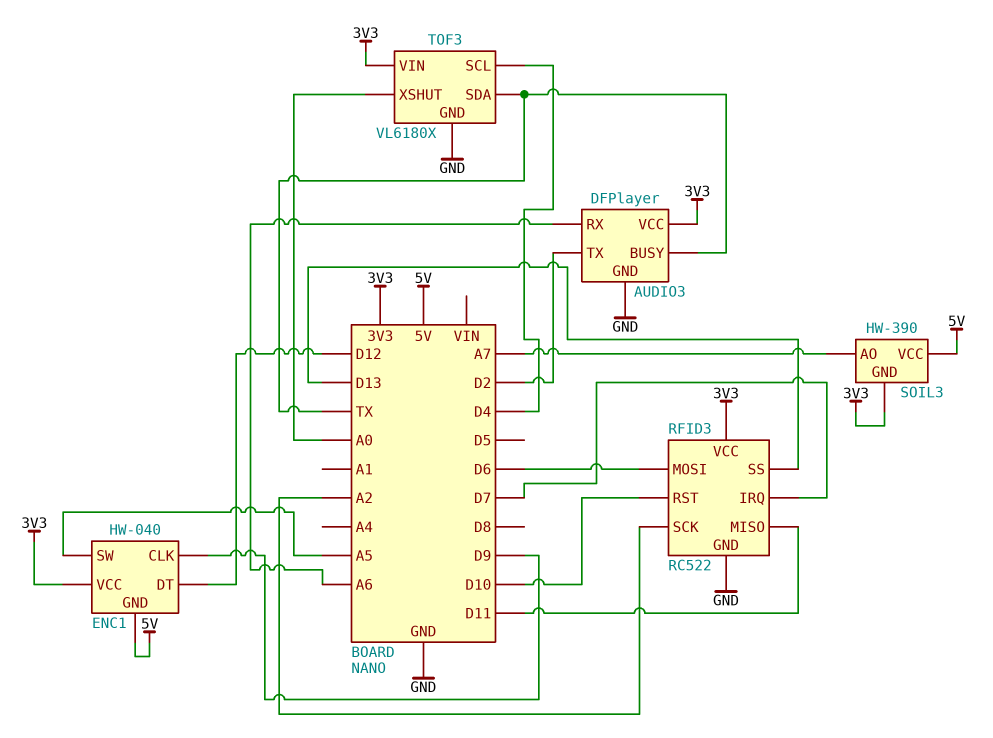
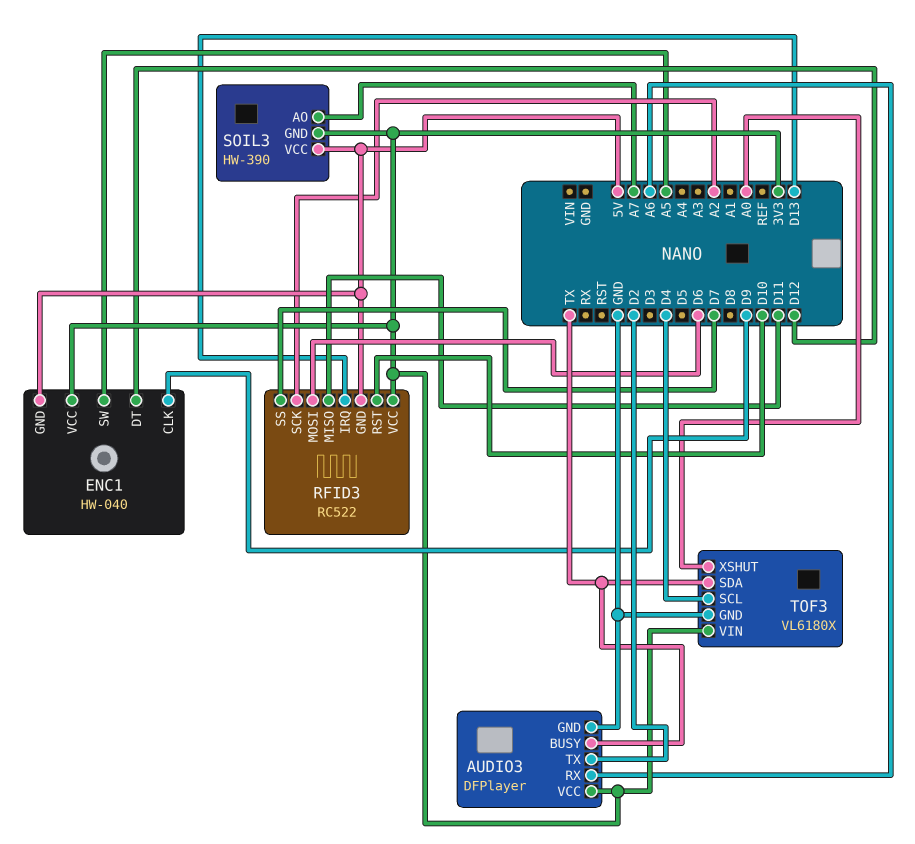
RFID3 pin GND: GND -> 5V
RFID3 pin IRQ: D7 -> D13
RFID3 pin SS: D13 -> D7

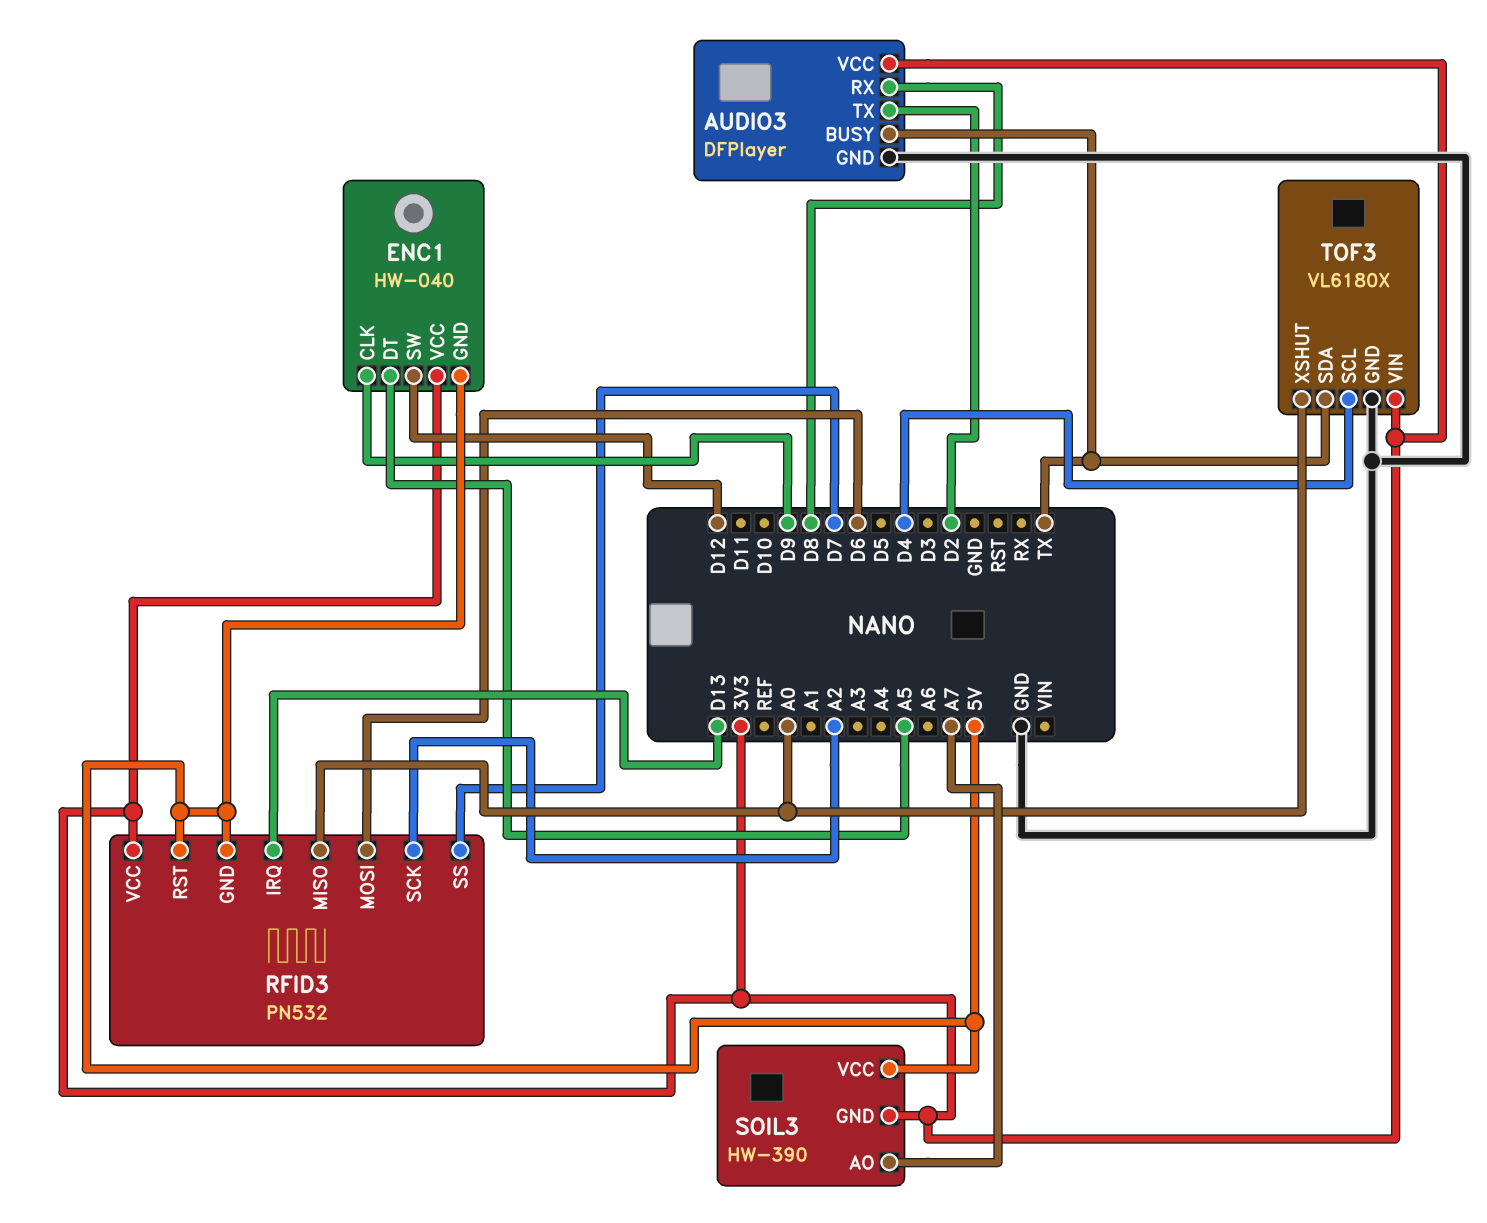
AUDIO3 pin RX: A6 -> D8
ENC1 pin DT: D12 -> A5
ENC1 pin SW: A5 -> D12
RFID3: RC522 -> PN532
RFID3 pin MISO: D11 -> A0
RFID3 pin RST: D10 -> 5V

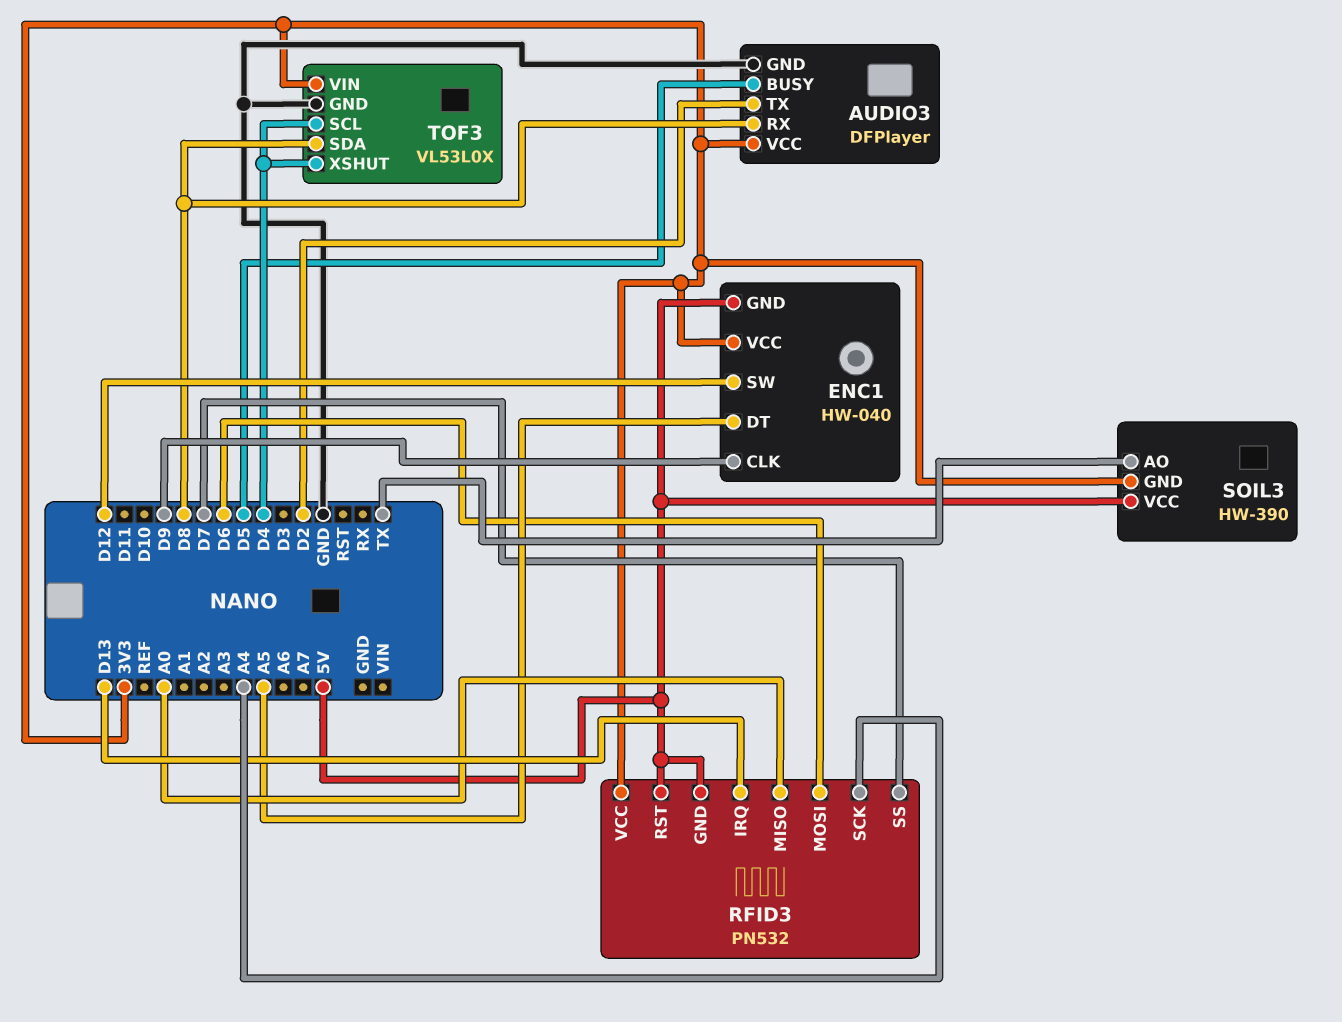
AUDIO3 pin BUSY: TX -> D5
RFID3 pin SCK: A2 -> A4
SOIL3 pin AO: A7 -> TX
TOF3: VL6180X -> VL53L0X
TOF3 pin SDA: TX -> D8
TOF3 pin XSHUT: A0 -> D4

